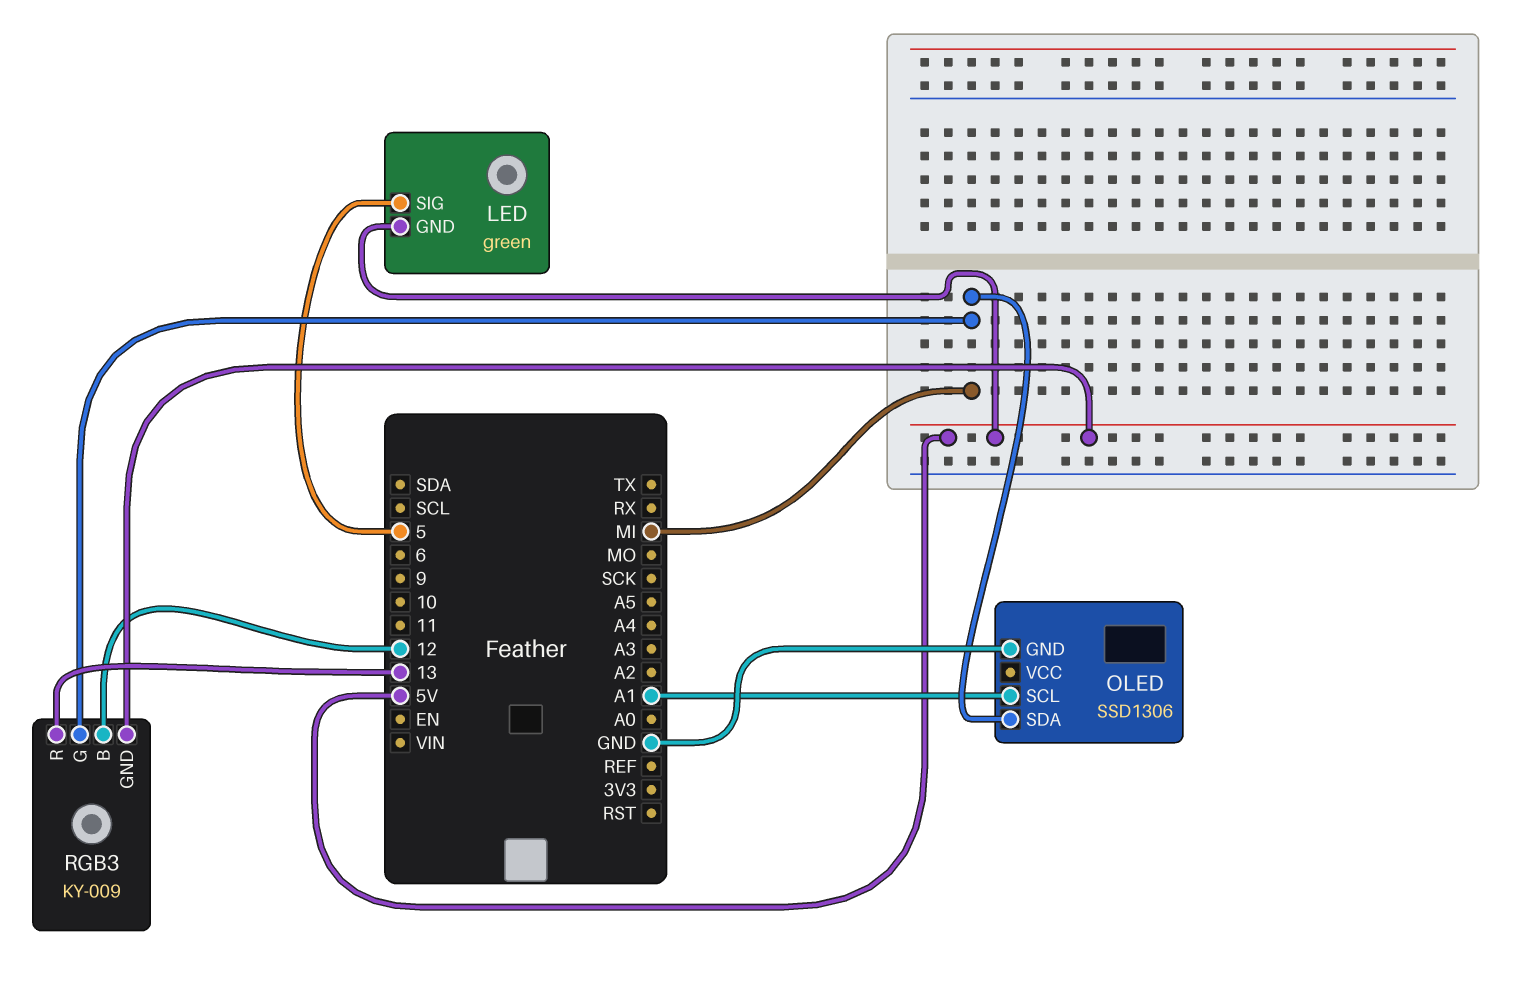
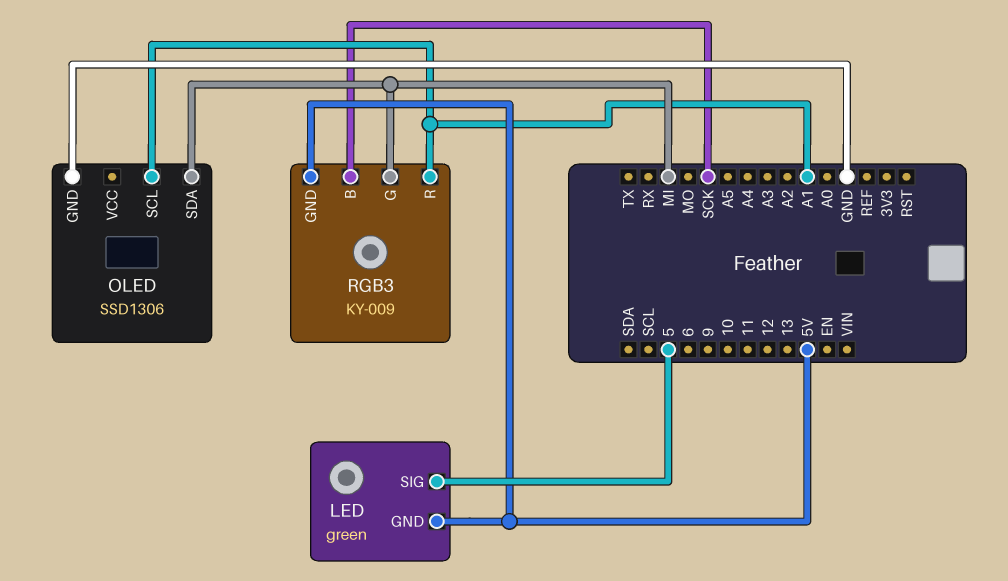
RGB3 pin B: 12 -> SCK
RGB3 pin R: 13 -> A1

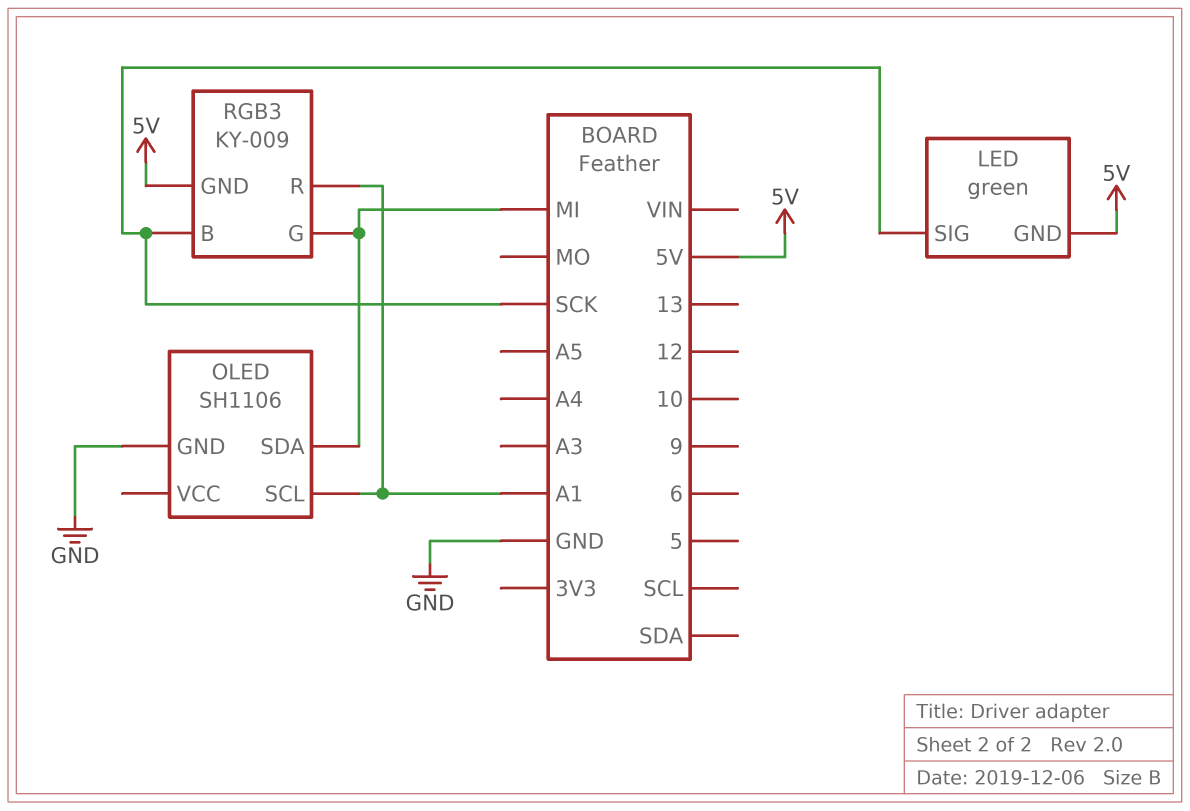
LED pin SIG: 5 -> SCK
OLED: SSD1306 -> SH1106

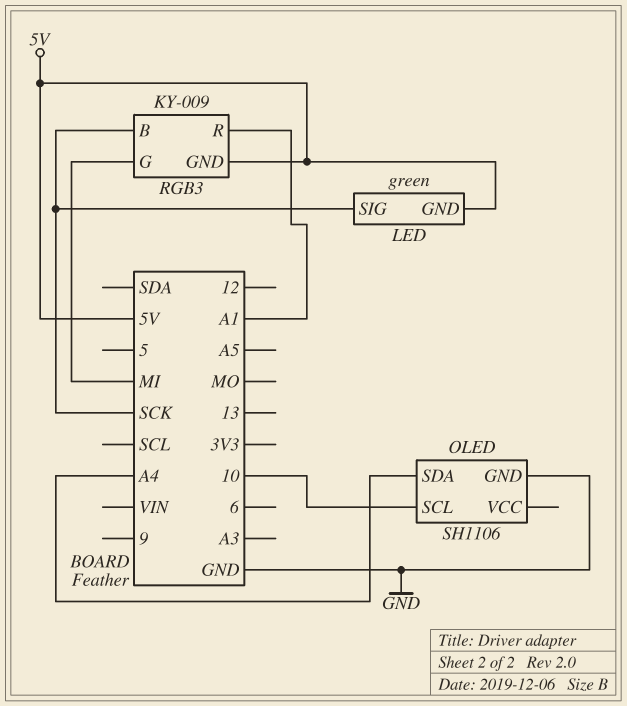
OLED pin SCL: A1 -> 10
OLED pin SDA: MI -> A4

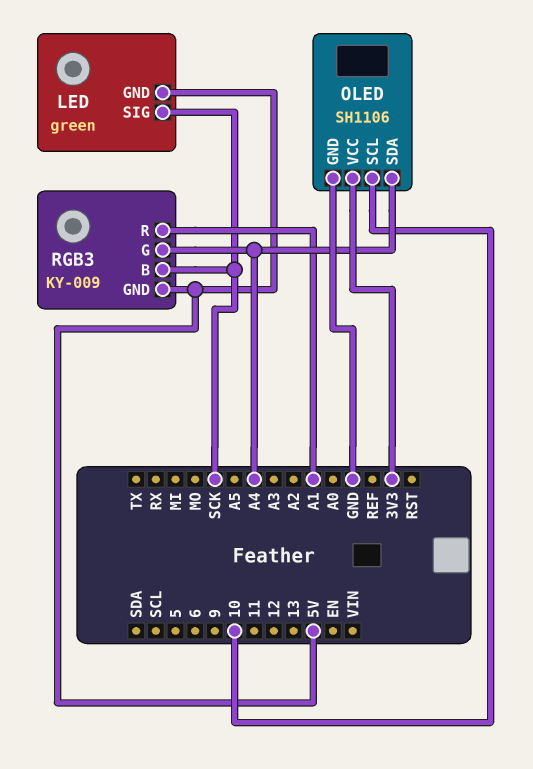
OLED pin VCC: none -> 3V3
RGB3 pin G: MI -> A4

